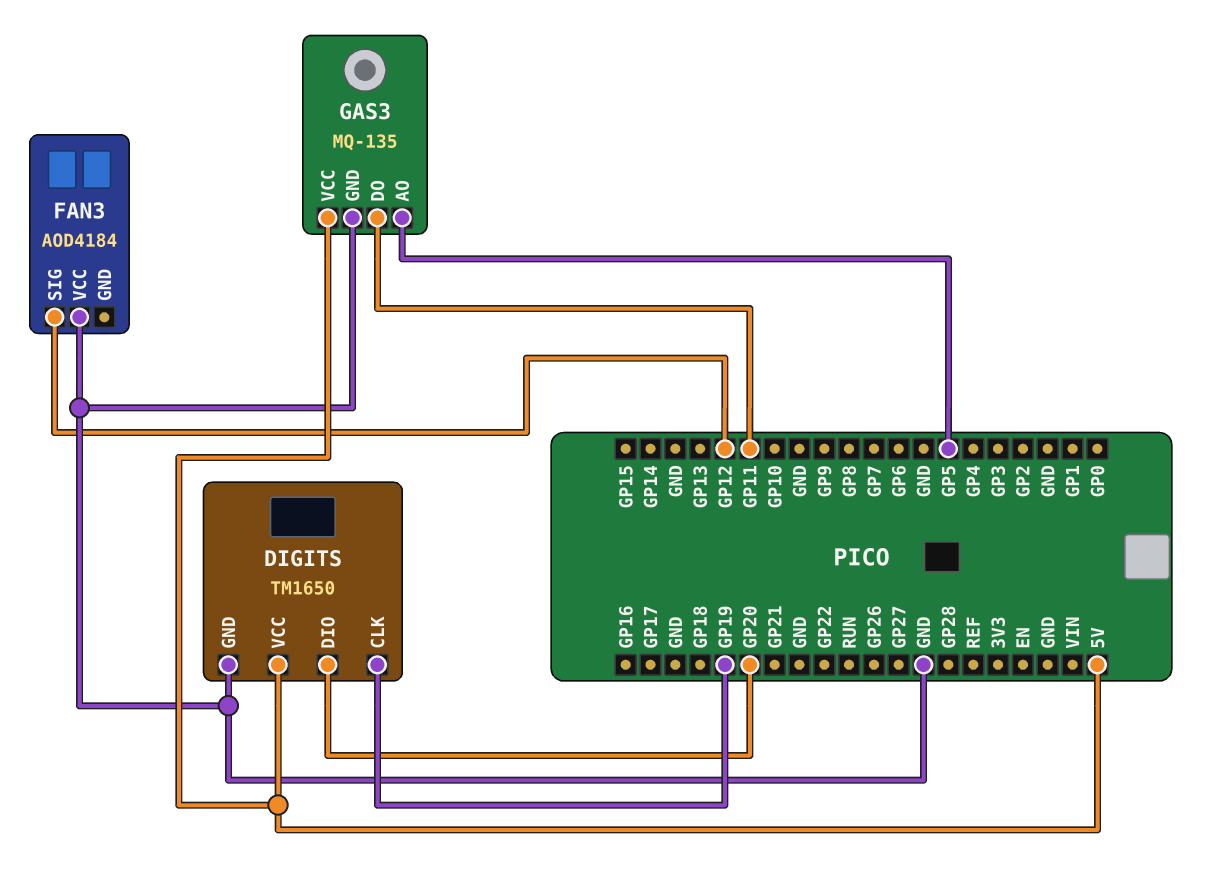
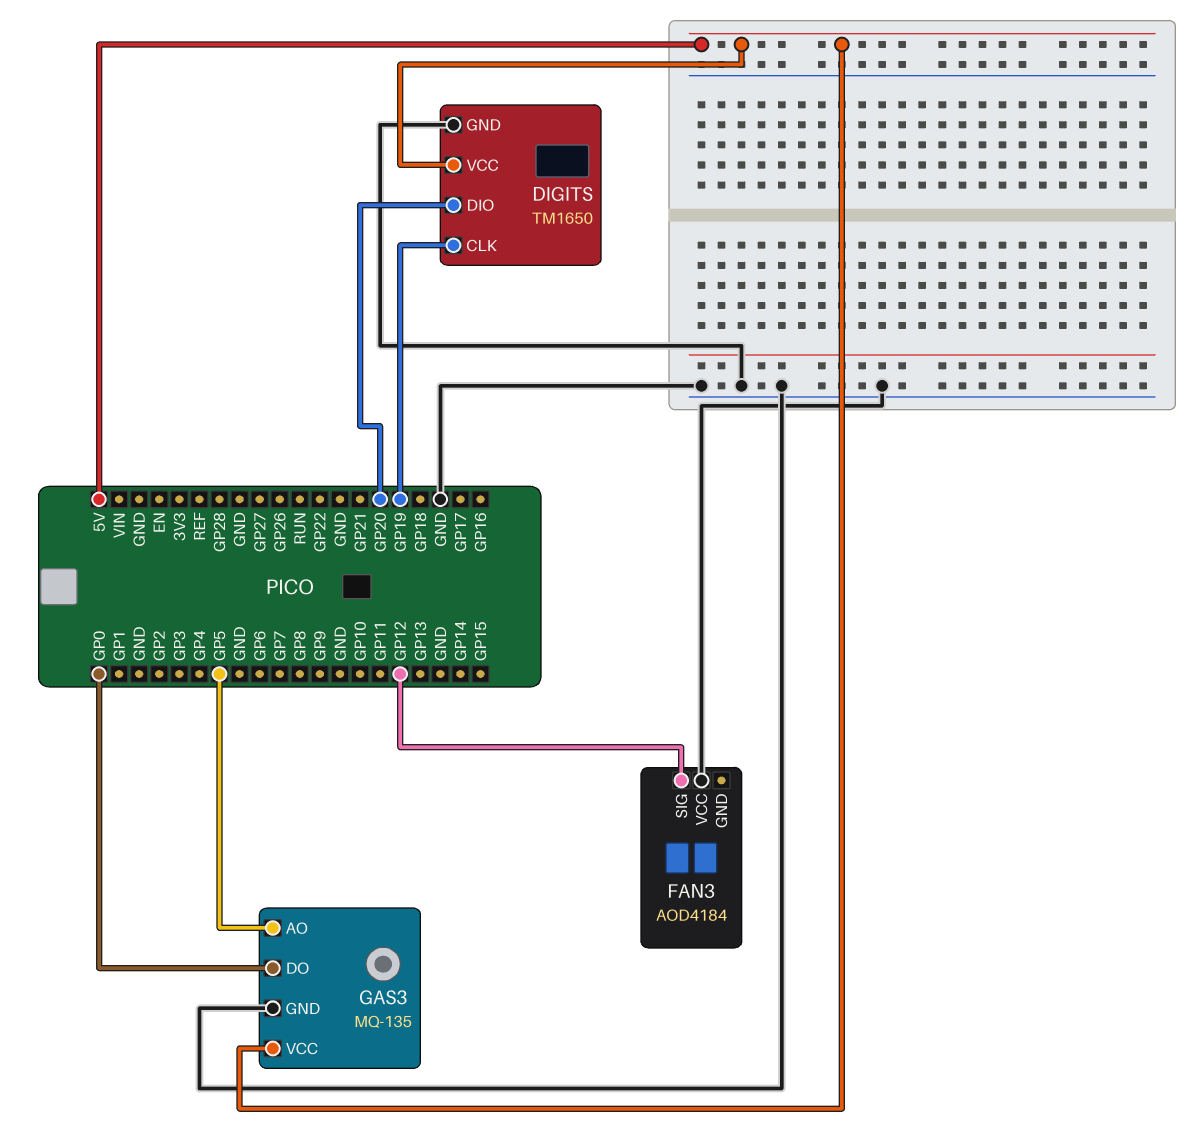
GAS3 pin DO: GP11 -> GP0

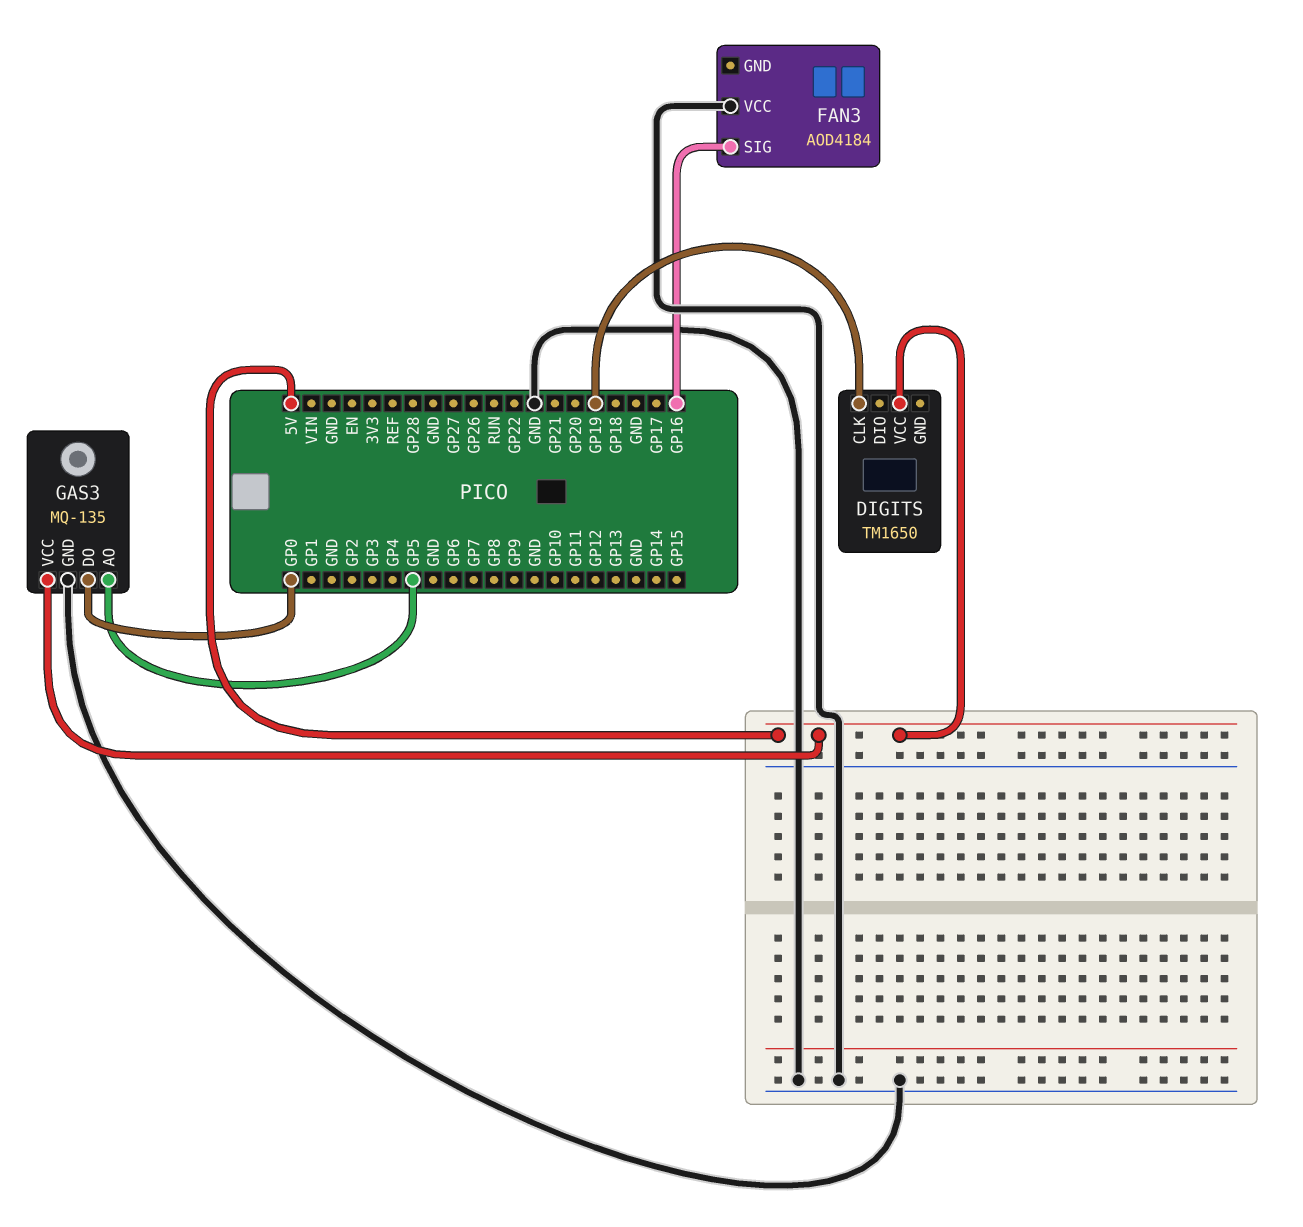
DIGITS pin DIO: GP20 -> none
DIGITS pin GND: GND -> none
FAN3 pin SIG: GP12 -> GP16

